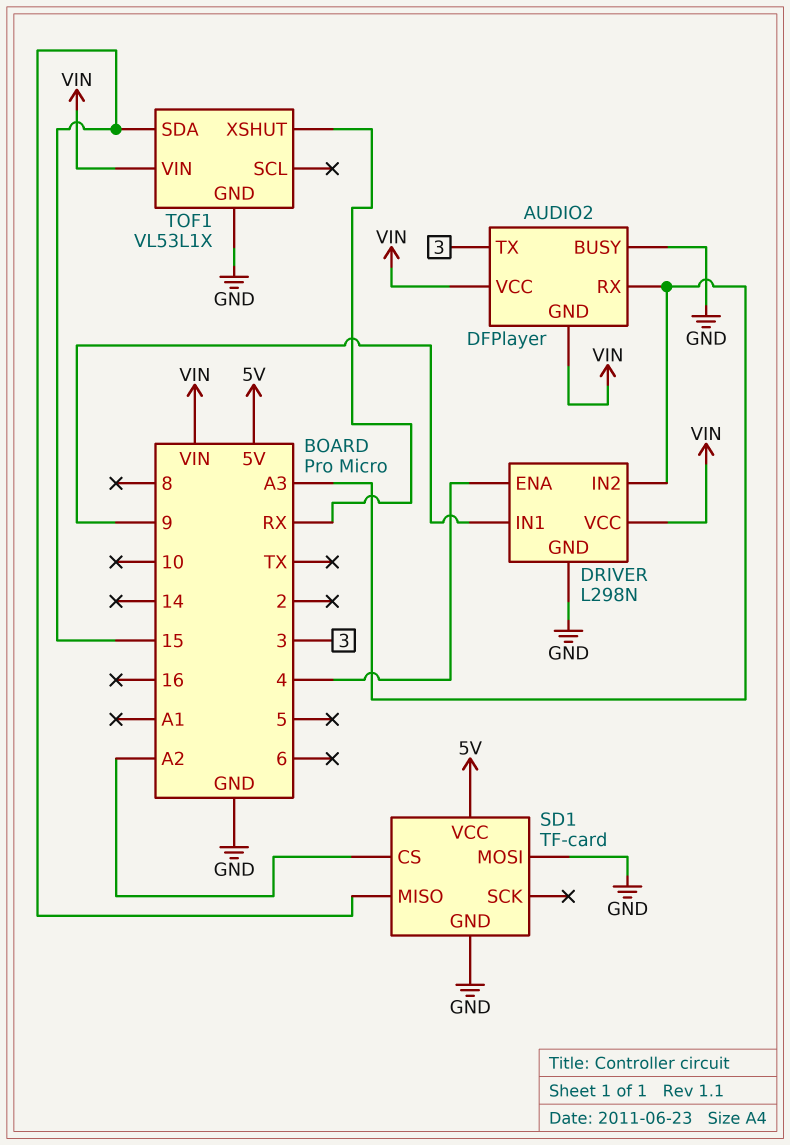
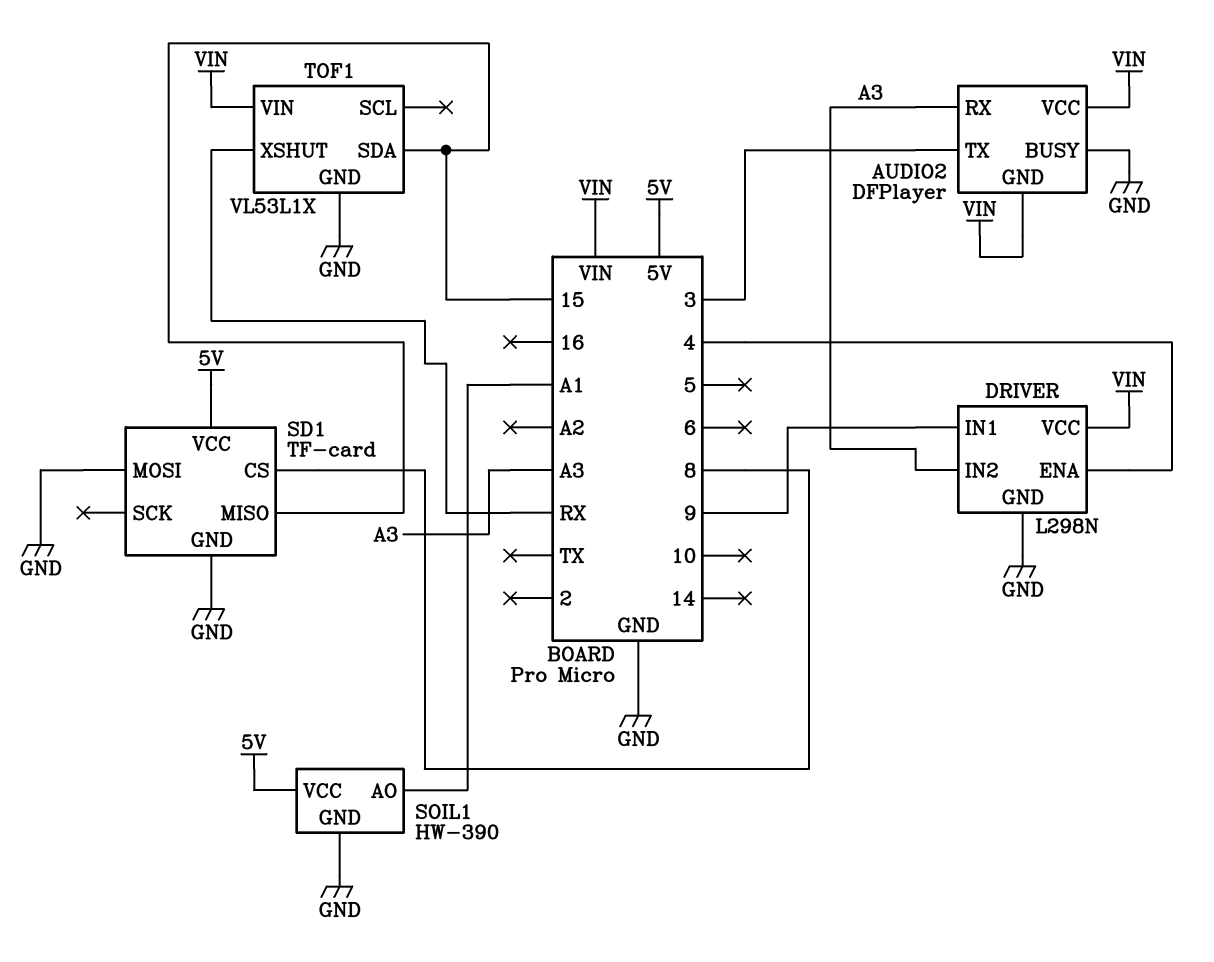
SD1 pin CS: A2 -> 8
SOIL1: none -> HW-390
SOIL1 pin AO: none -> A1
SOIL1 pin GND: none -> GND
SOIL1 pin VCC: none -> 5V

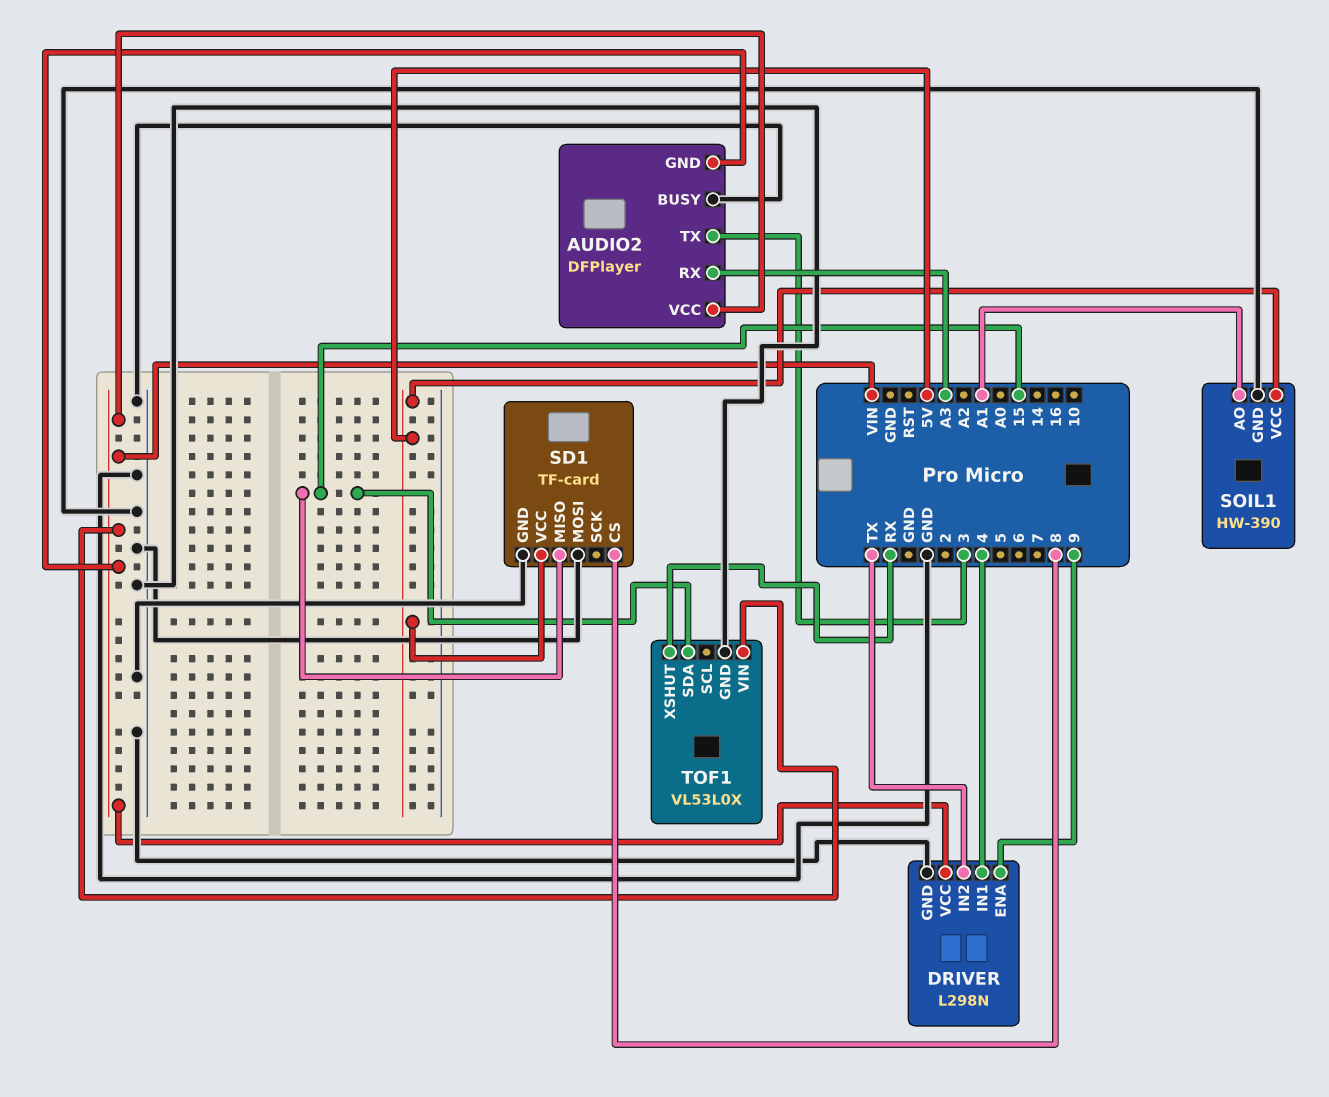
DRIVER pin ENA: 4 -> 9
DRIVER pin IN1: 9 -> 4
DRIVER pin IN2: A3 -> TX
TOF1: VL53L1X -> VL53L0X

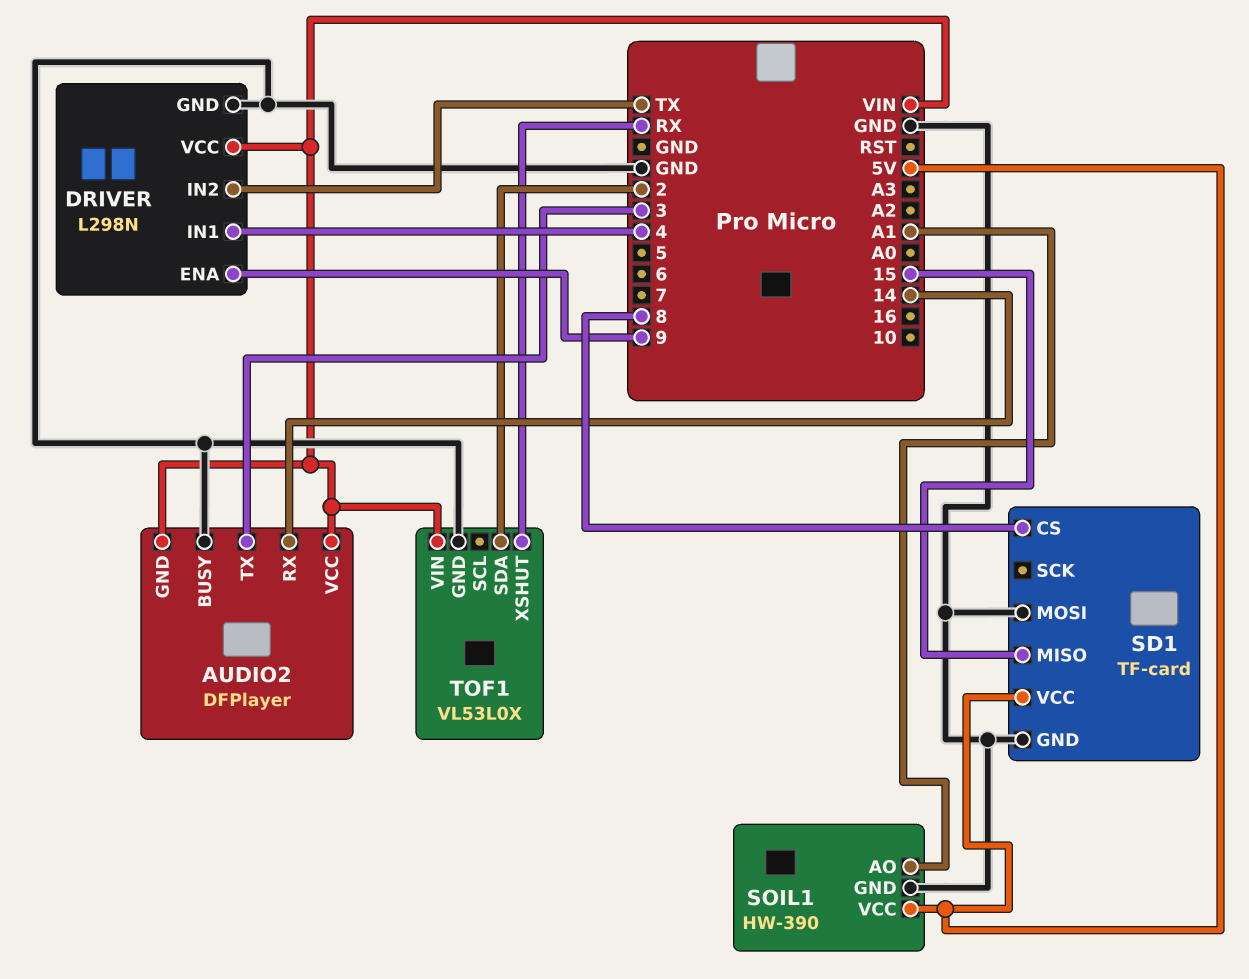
AUDIO2 pin RX: A3 -> 14
TOF1 pin SDA: 15 -> 2

